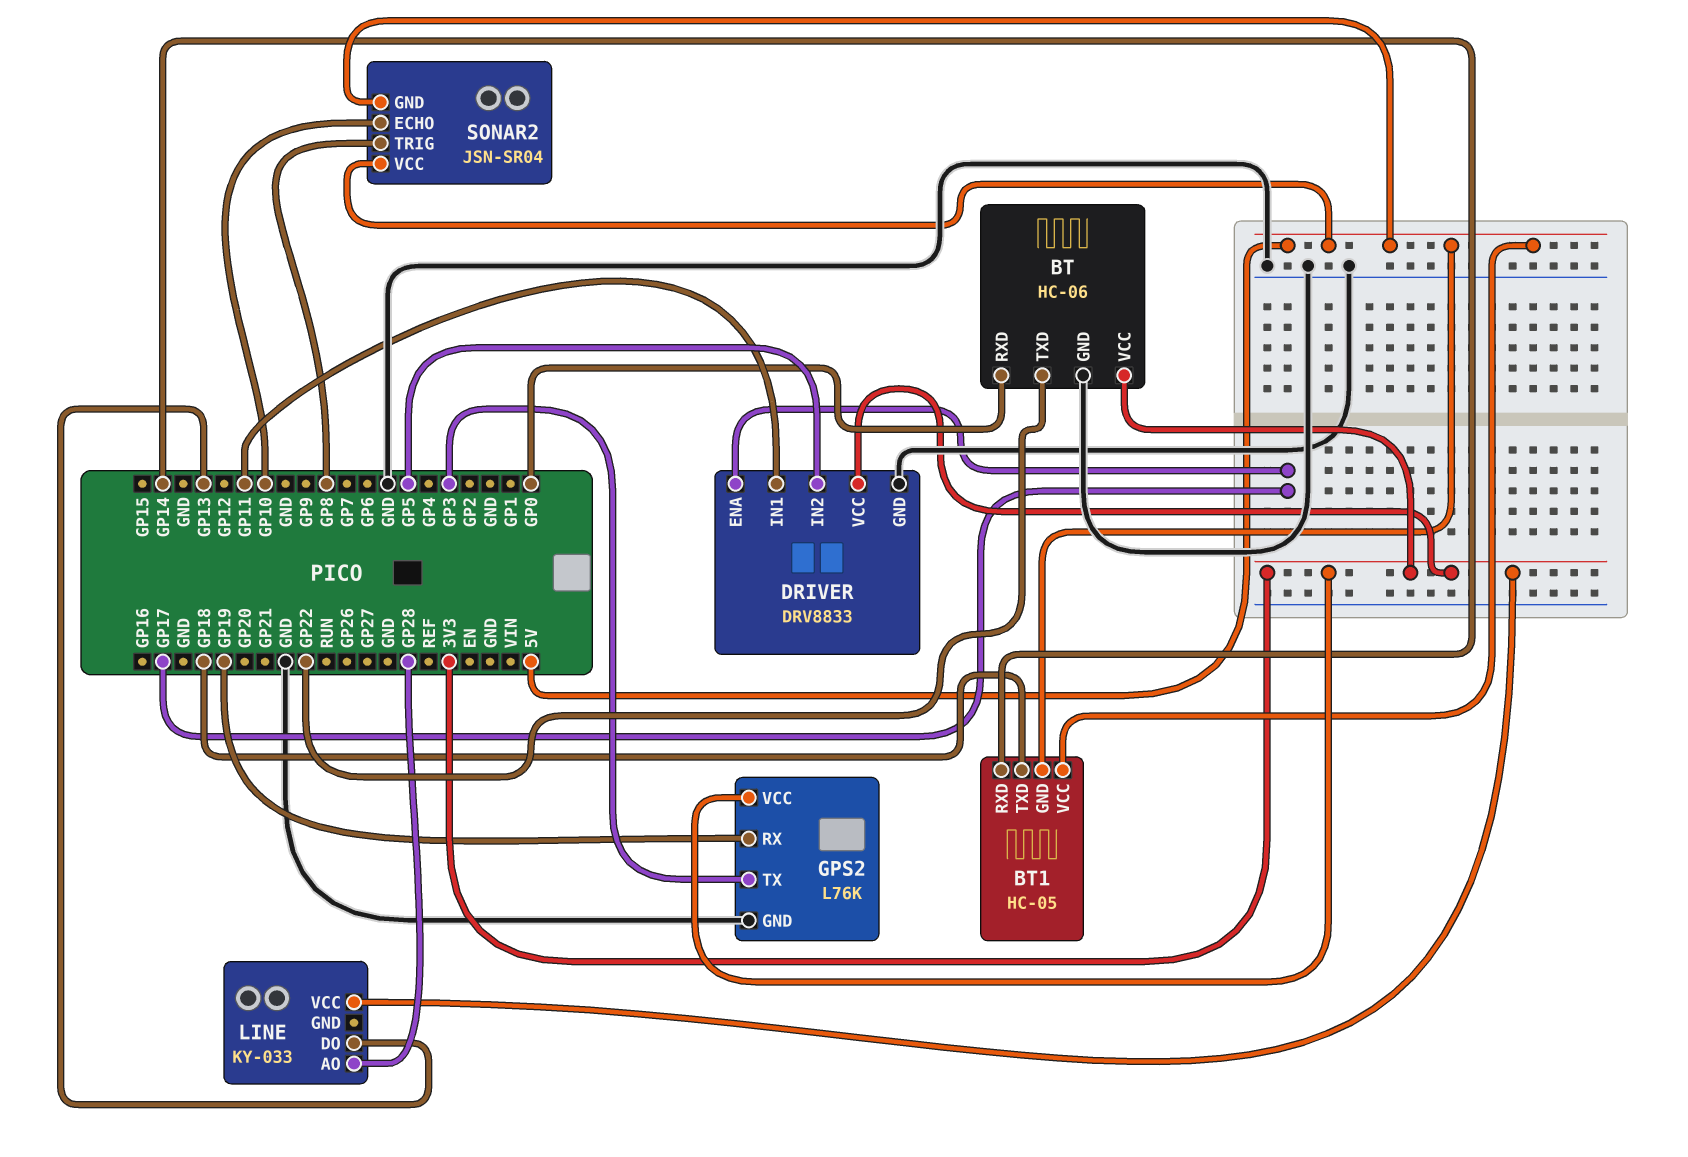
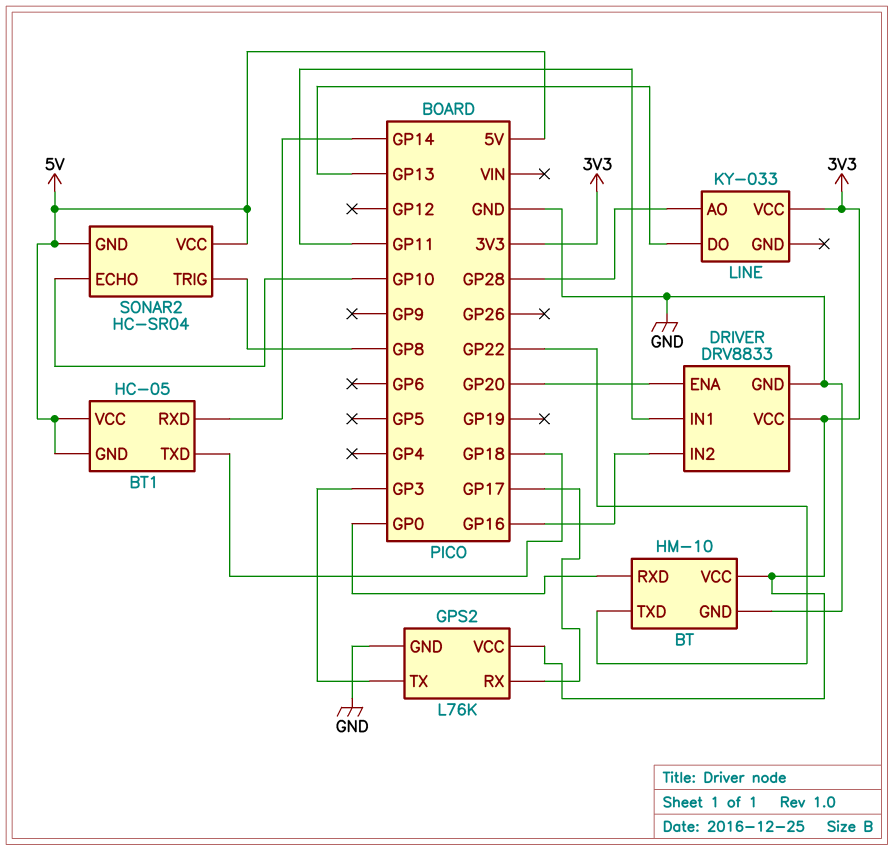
BT: HC-06 -> HM-10
DRIVER pin ENA: GP17 -> GP20
DRIVER pin IN2: GP5 -> GP16
GPS2 pin RX: GP19 -> GP17
SONAR2: JSN-SR04 -> HC-SR04

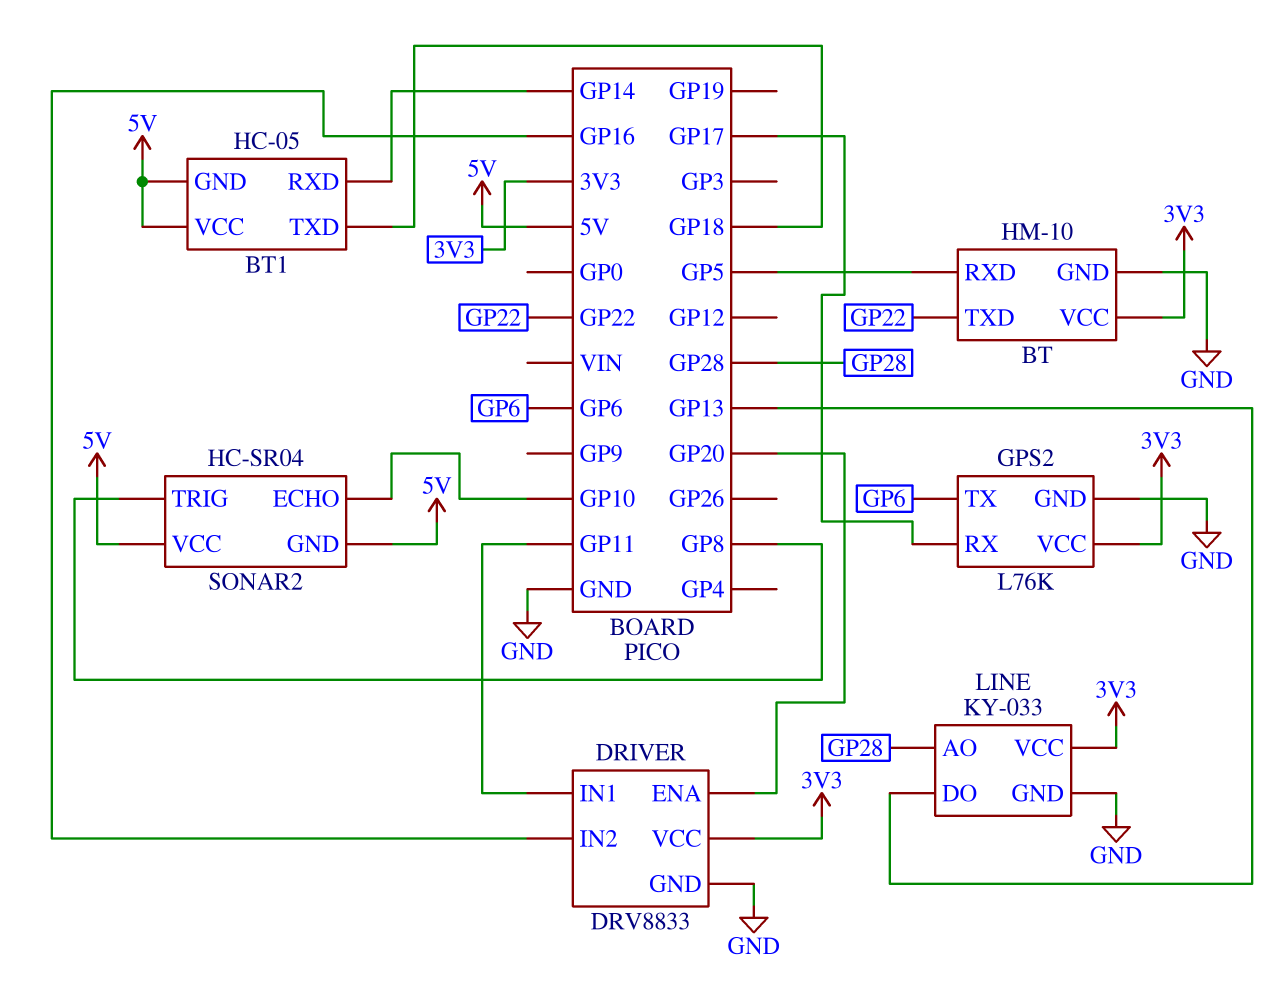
BT pin RXD: GP0 -> GP5
GPS2 pin TX: GP3 -> GP6
LINE pin GND: none -> GND

